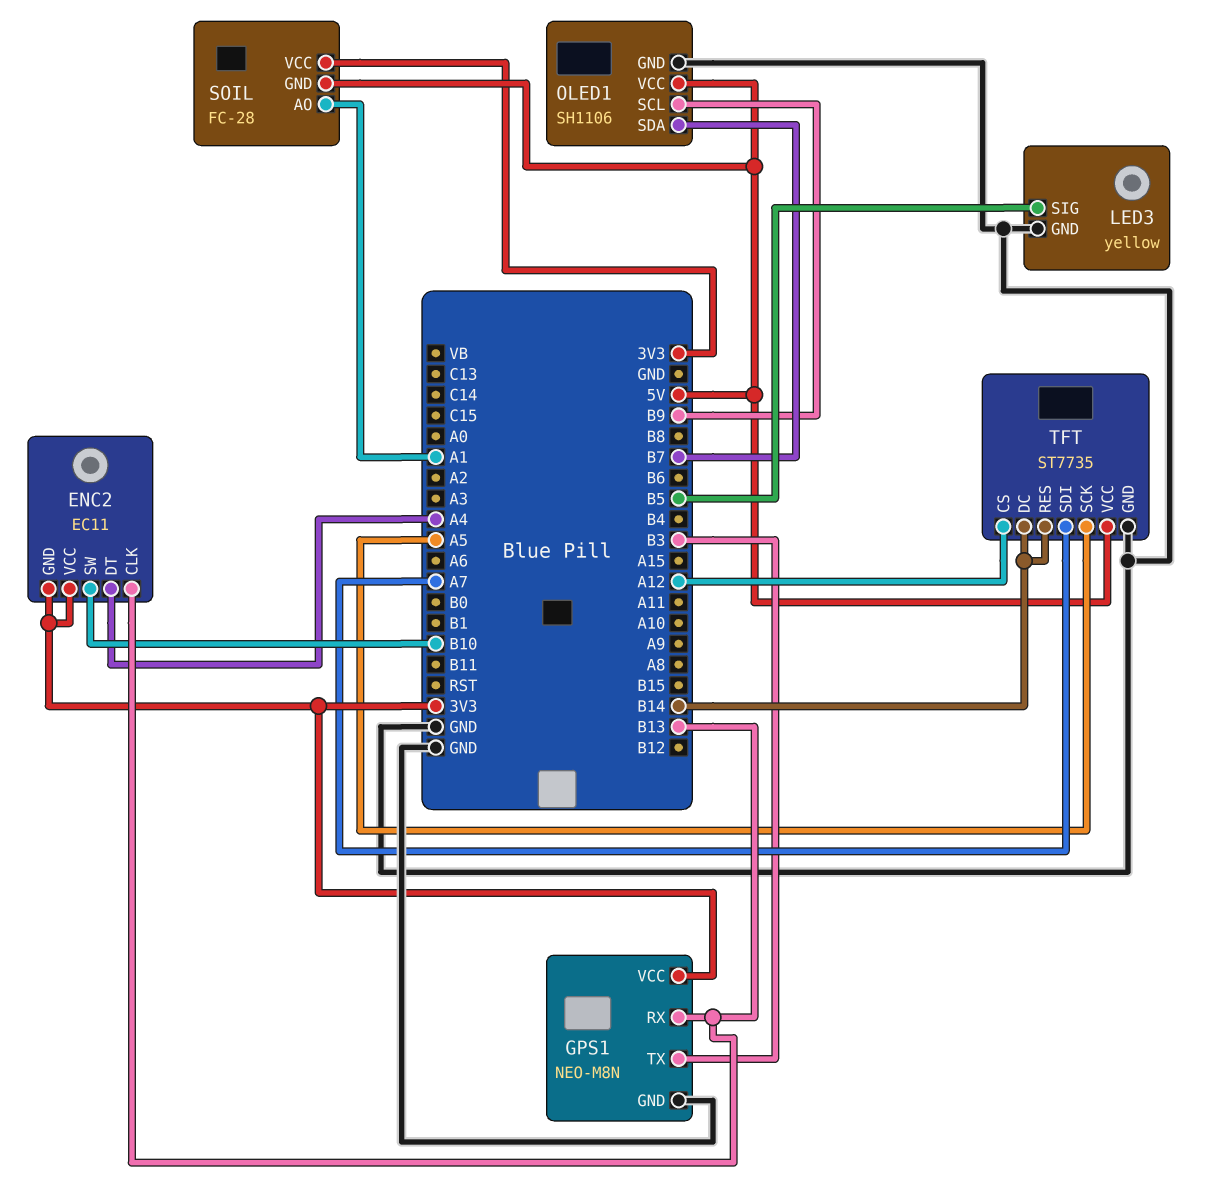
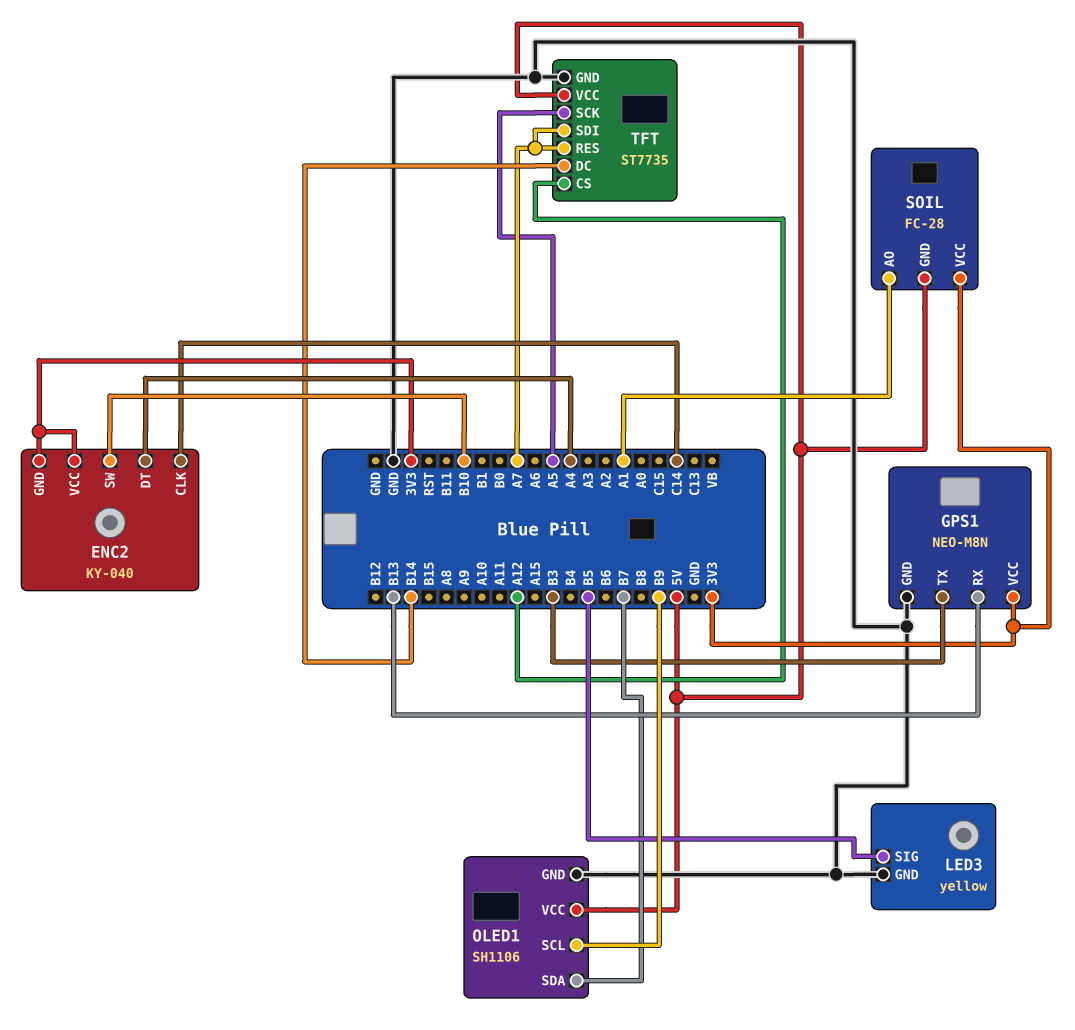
ENC2: EC11 -> KY-040
ENC2 pin CLK: B13 -> C14
TFT pin RES: B14 -> A7

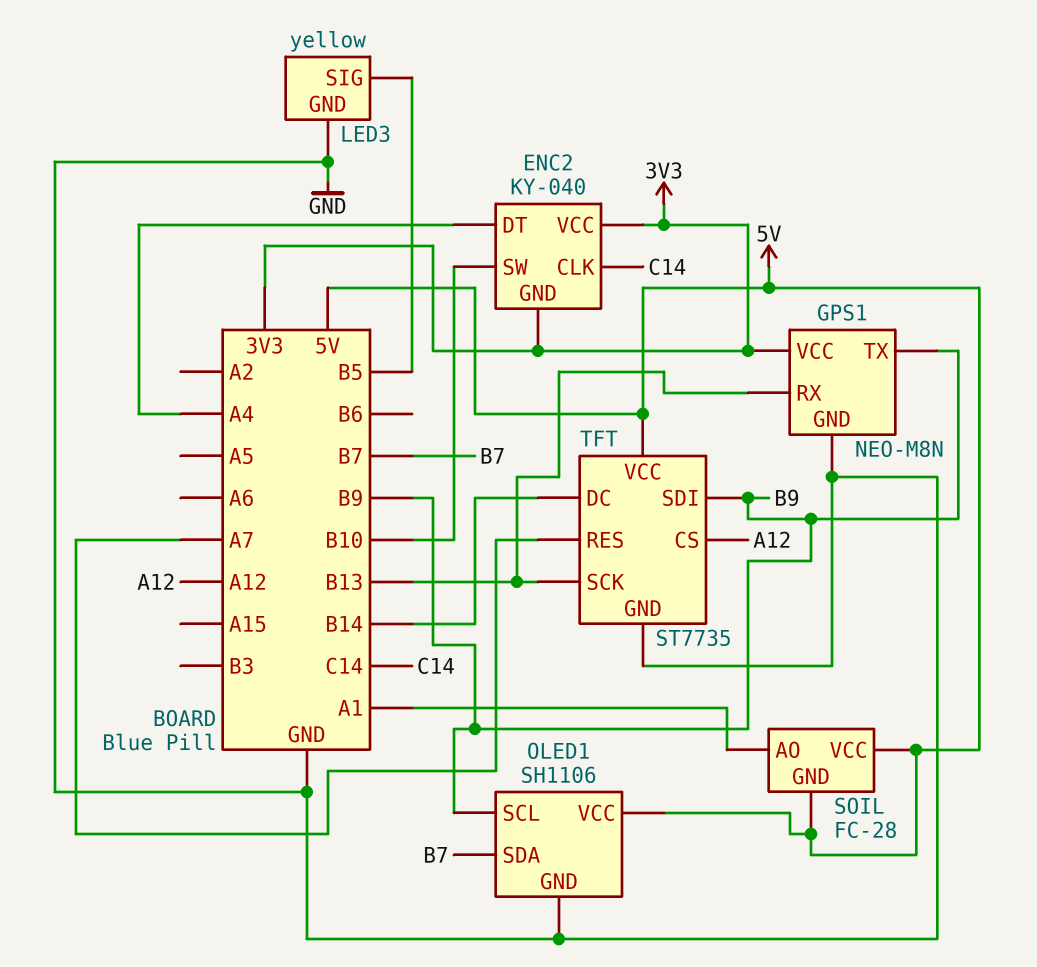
GPS1 pin TX: B3 -> B9
SOIL pin VCC: 3V3 -> 5V
TFT pin SCK: A5 -> B13
TFT pin SDI: A7 -> B9

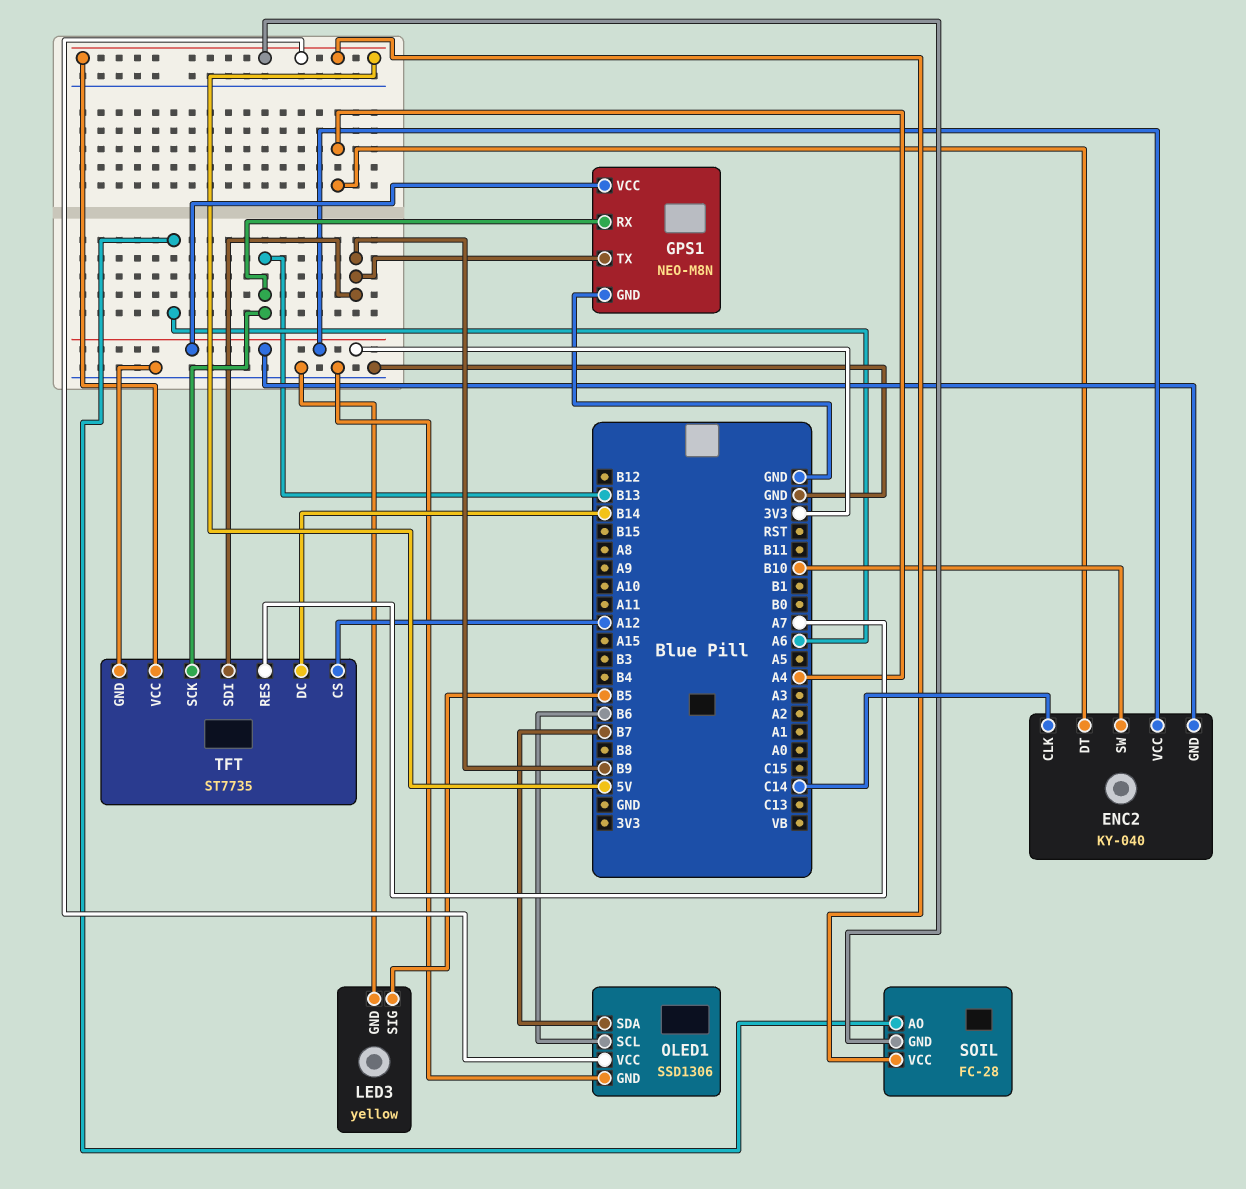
OLED1: SH1106 -> SSD1306
OLED1 pin SCL: B9 -> B6
SOIL pin AO: A1 -> A6

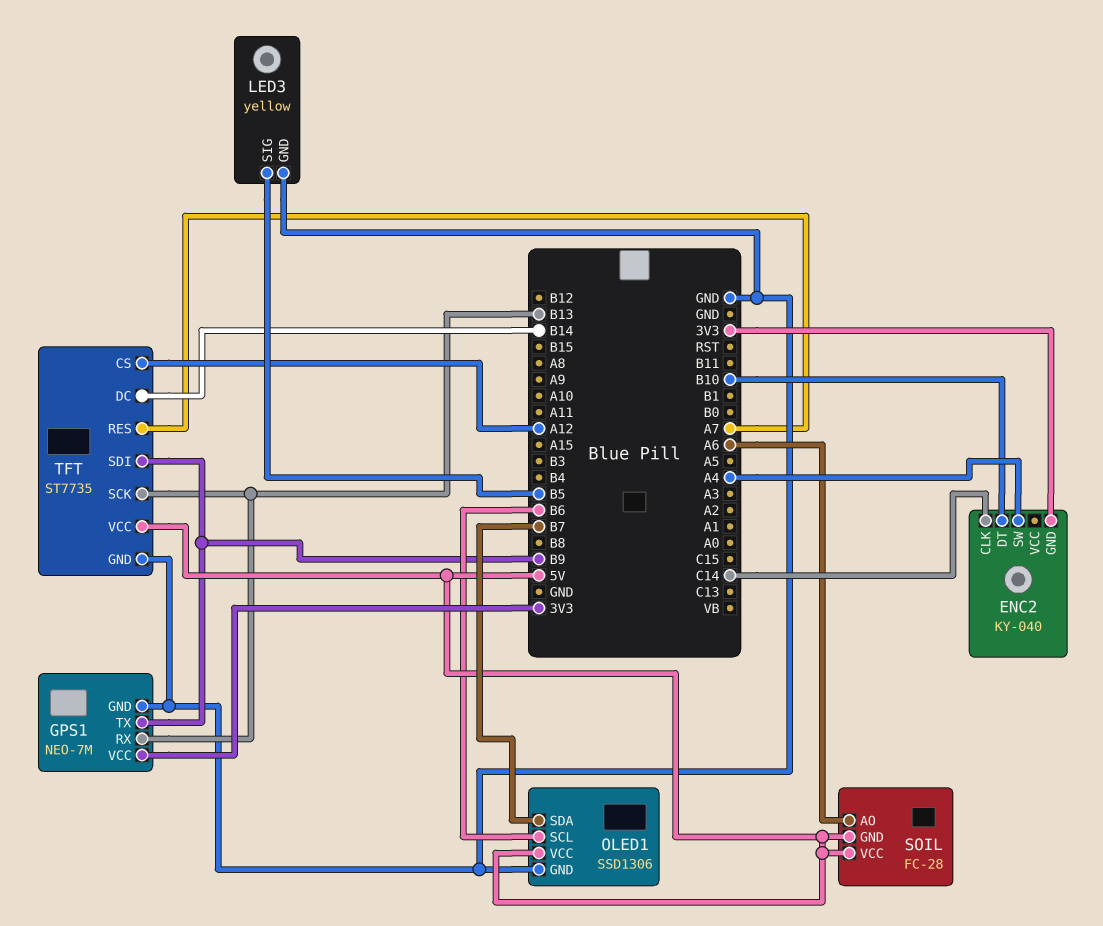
ENC2 pin DT: A4 -> B10
ENC2 pin SW: B10 -> A4
ENC2 pin VCC: 3V3 -> none
GPS1: NEO-M8N -> NEO-7M

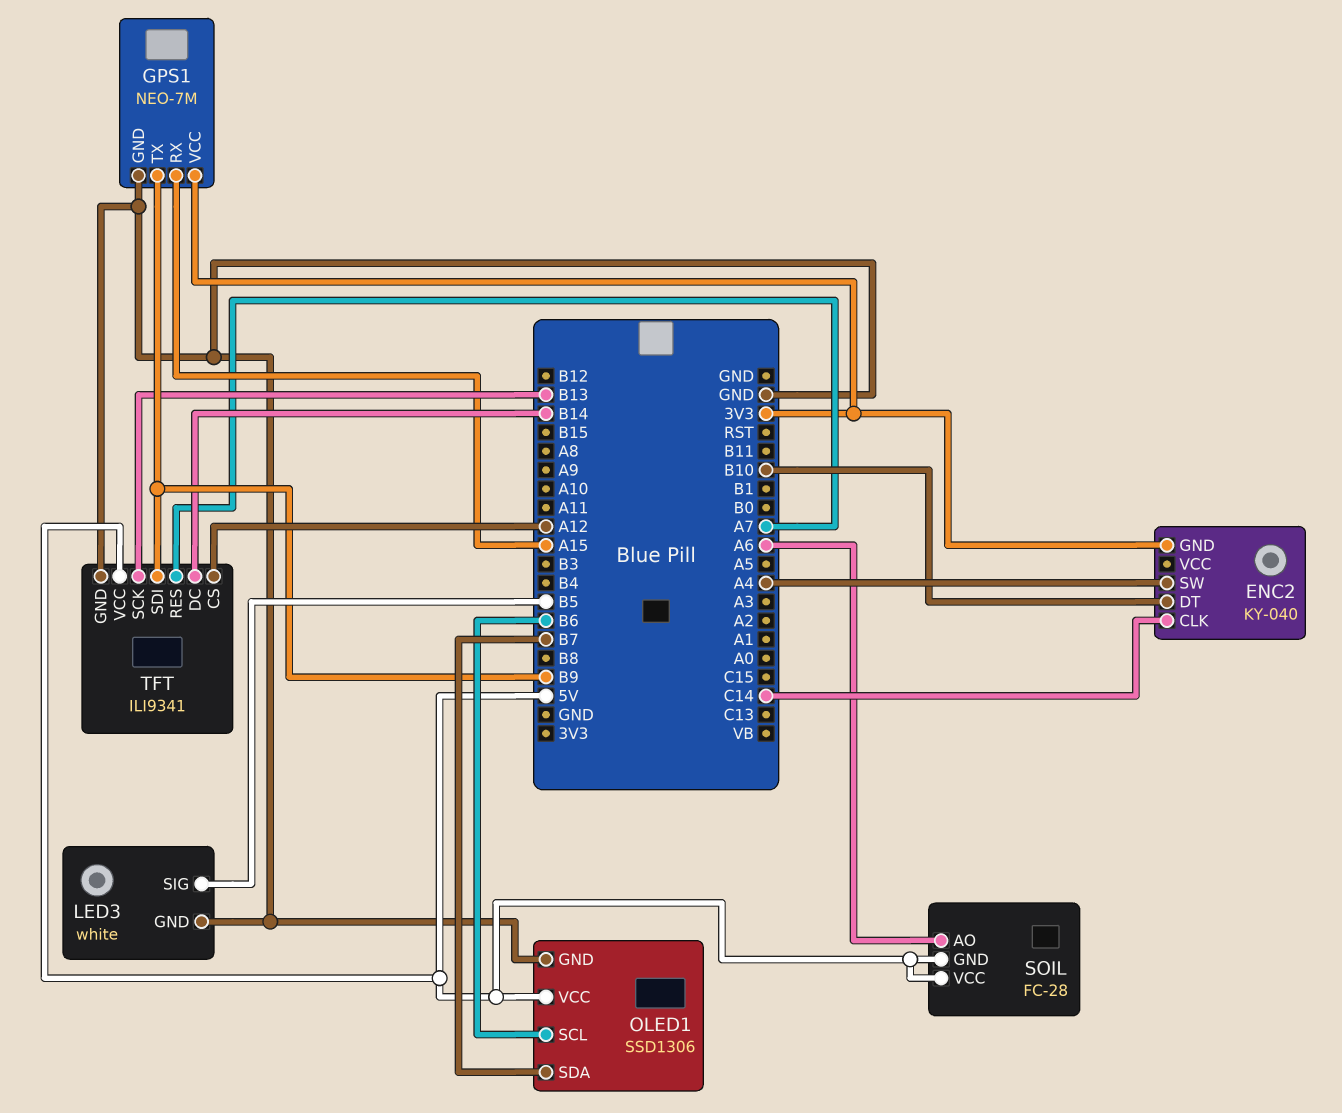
GPS1 pin RX: B13 -> A15
LED3: yellow -> white
TFT: ST7735 -> ILI9341

